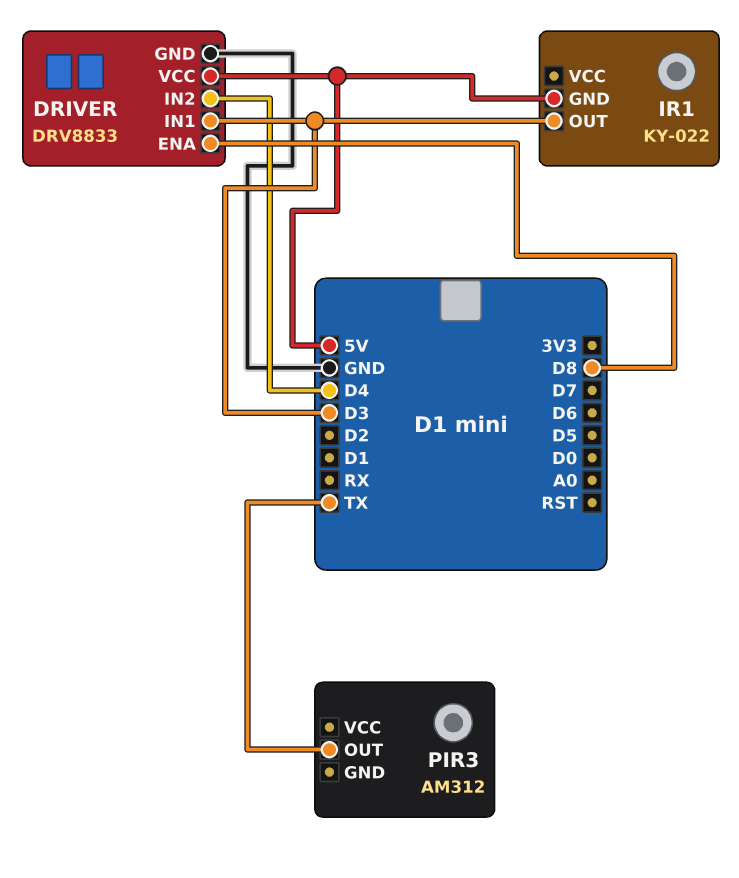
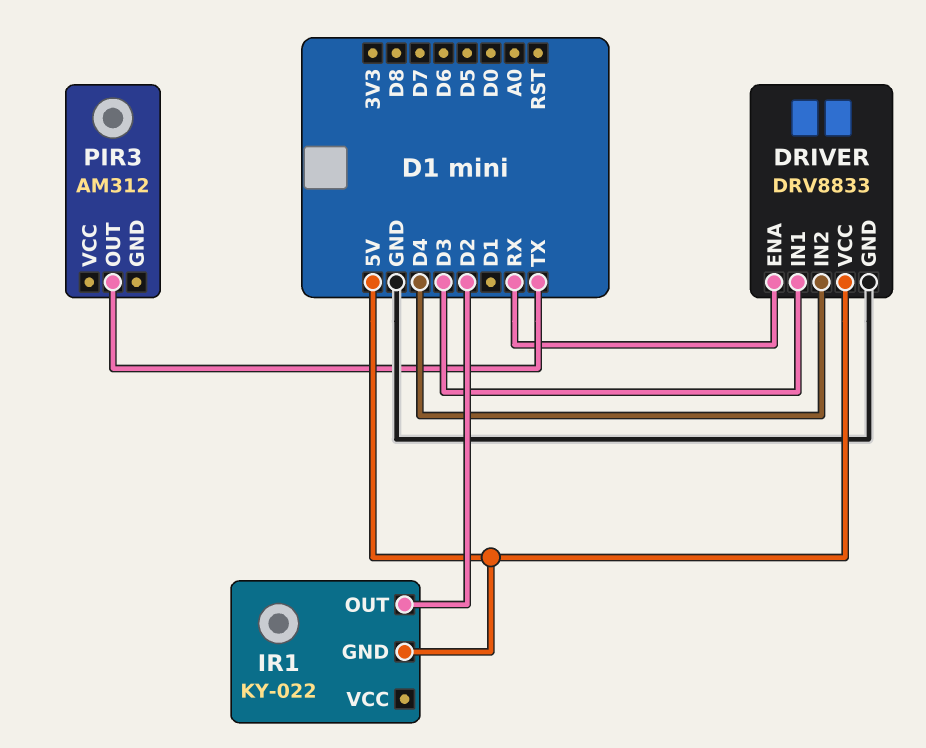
DRIVER pin ENA: D8 -> RX
IR1 pin OUT: D3 -> D2

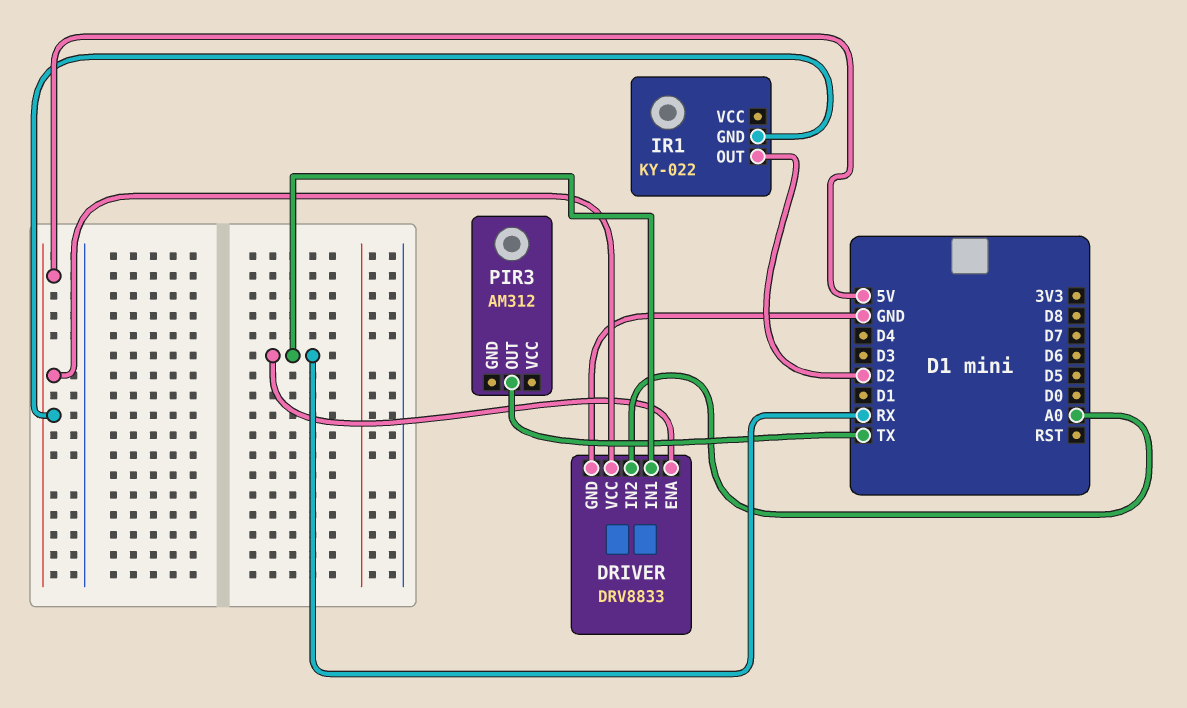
DRIVER pin IN1: D3 -> RX
DRIVER pin IN2: D4 -> A0

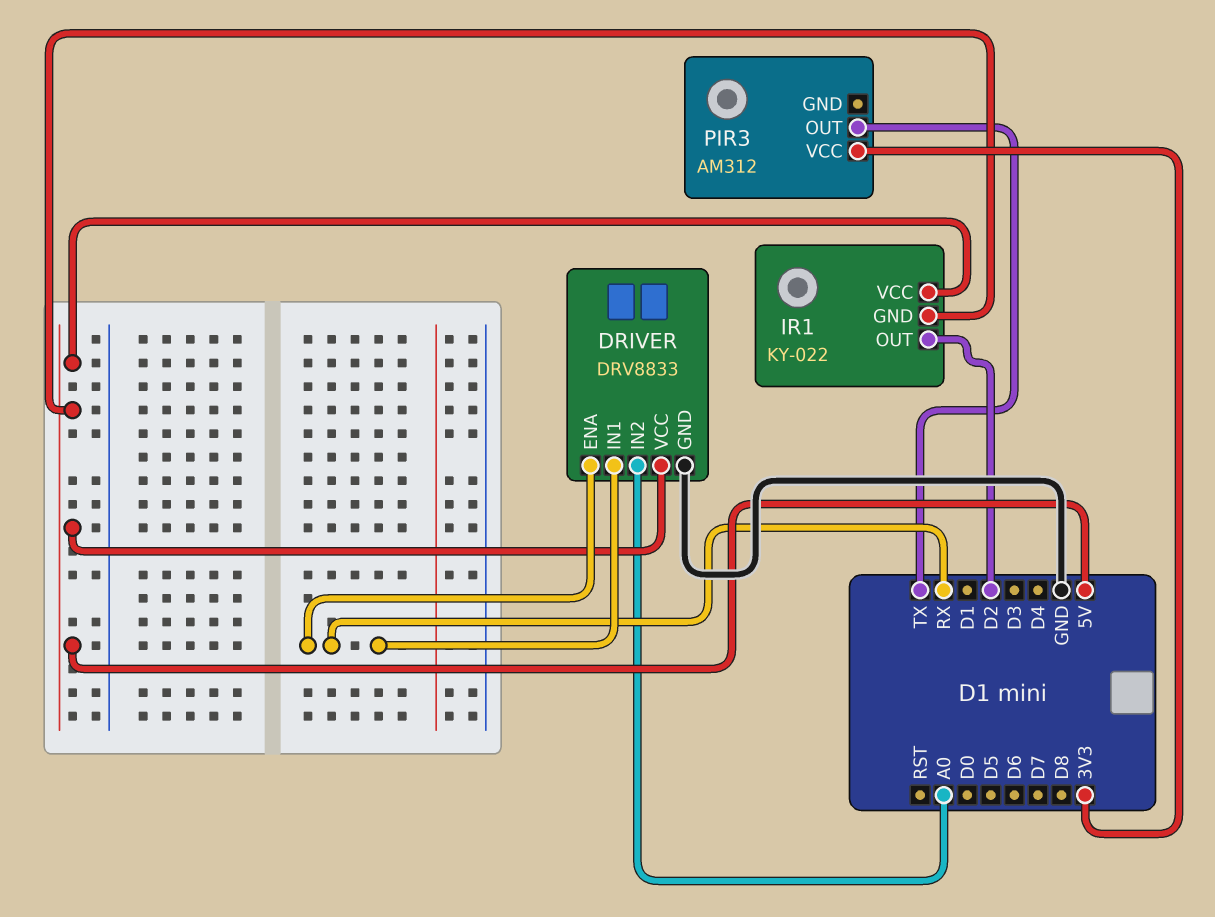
IR1 pin VCC: none -> 5V
PIR3 pin VCC: none -> 3V3

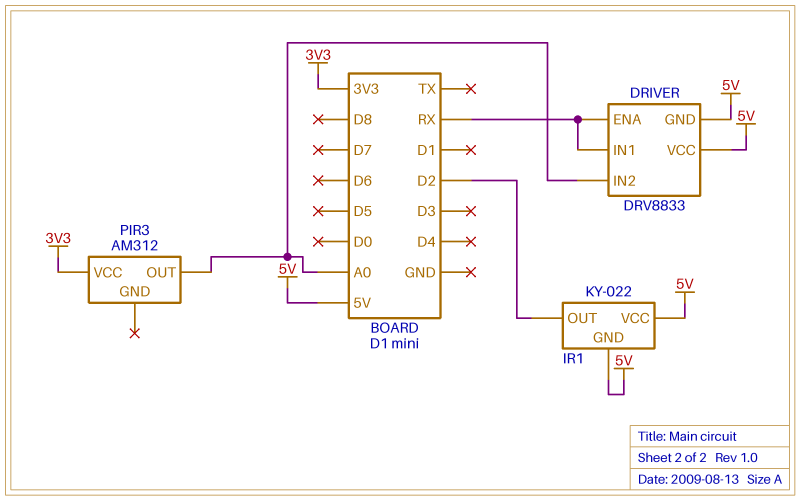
DRIVER pin GND: GND -> 5V
PIR3 pin OUT: TX -> A0

